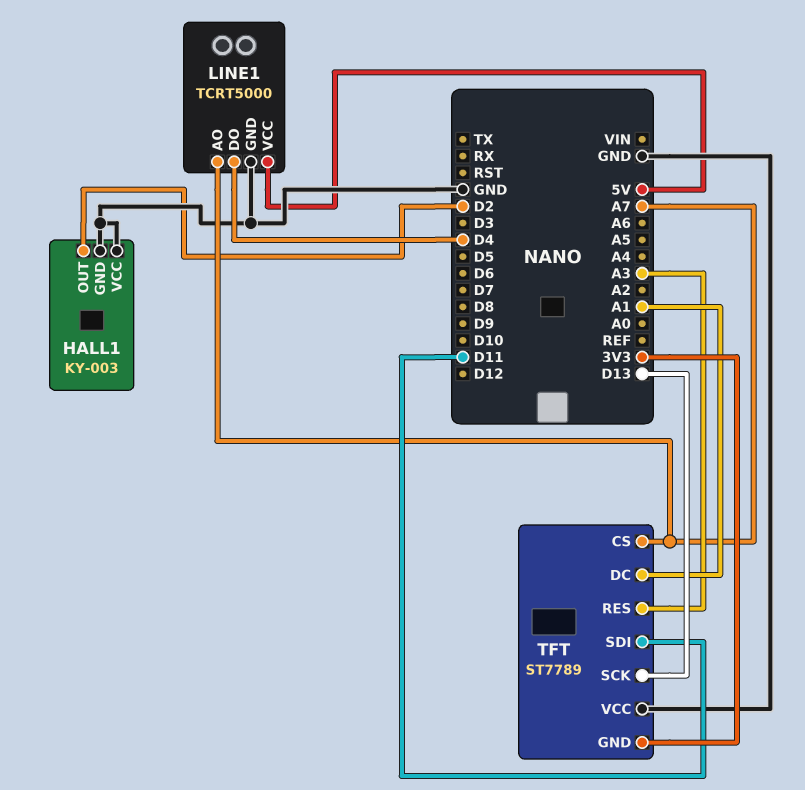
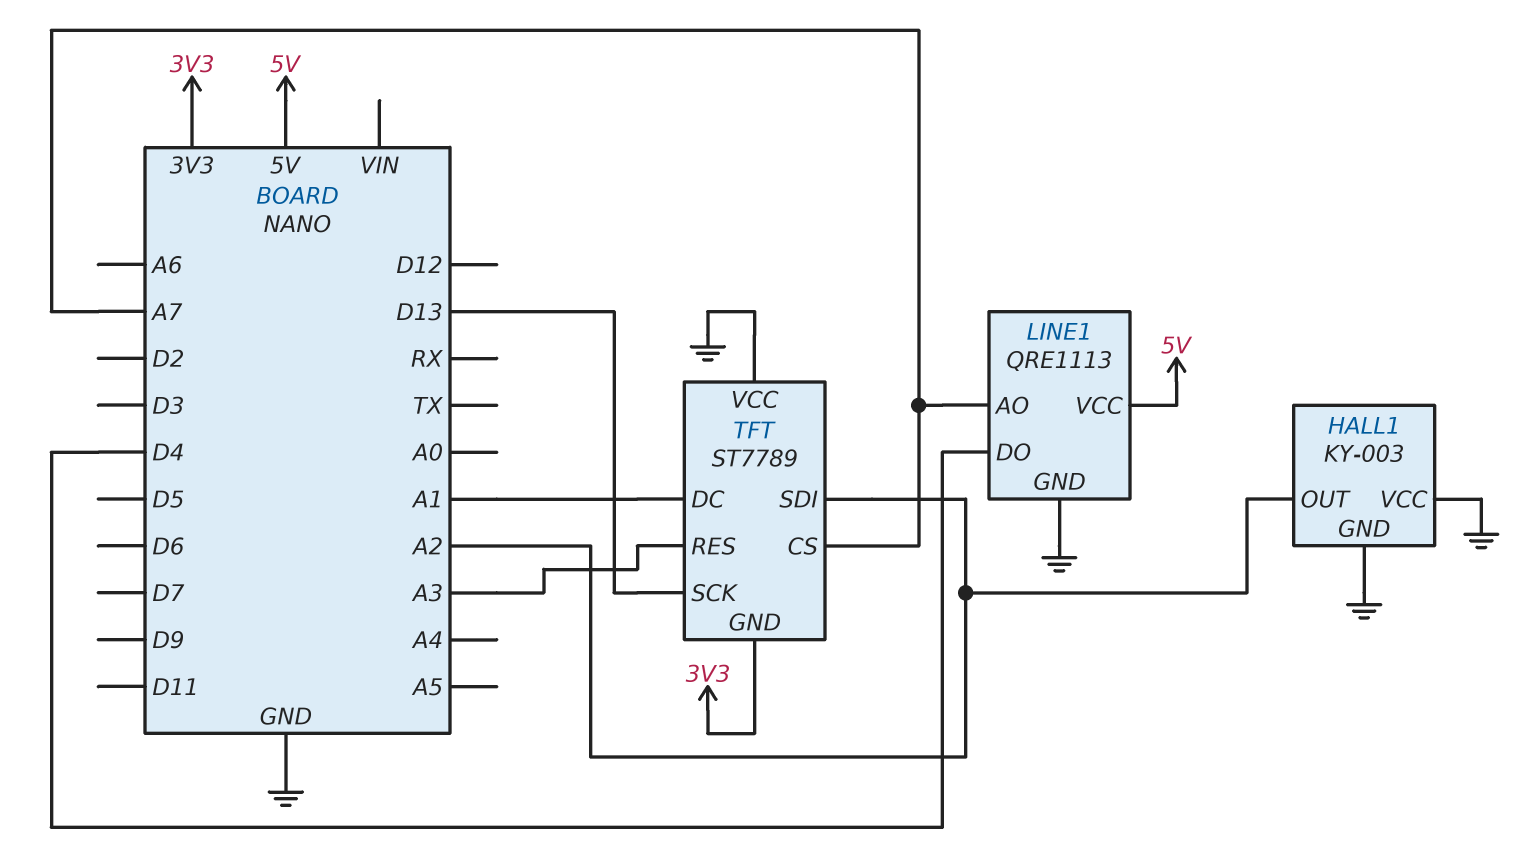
HALL1 pin OUT: D2 -> A2
LINE1: TCRT5000 -> QRE1113
TFT pin SDI: D11 -> A2

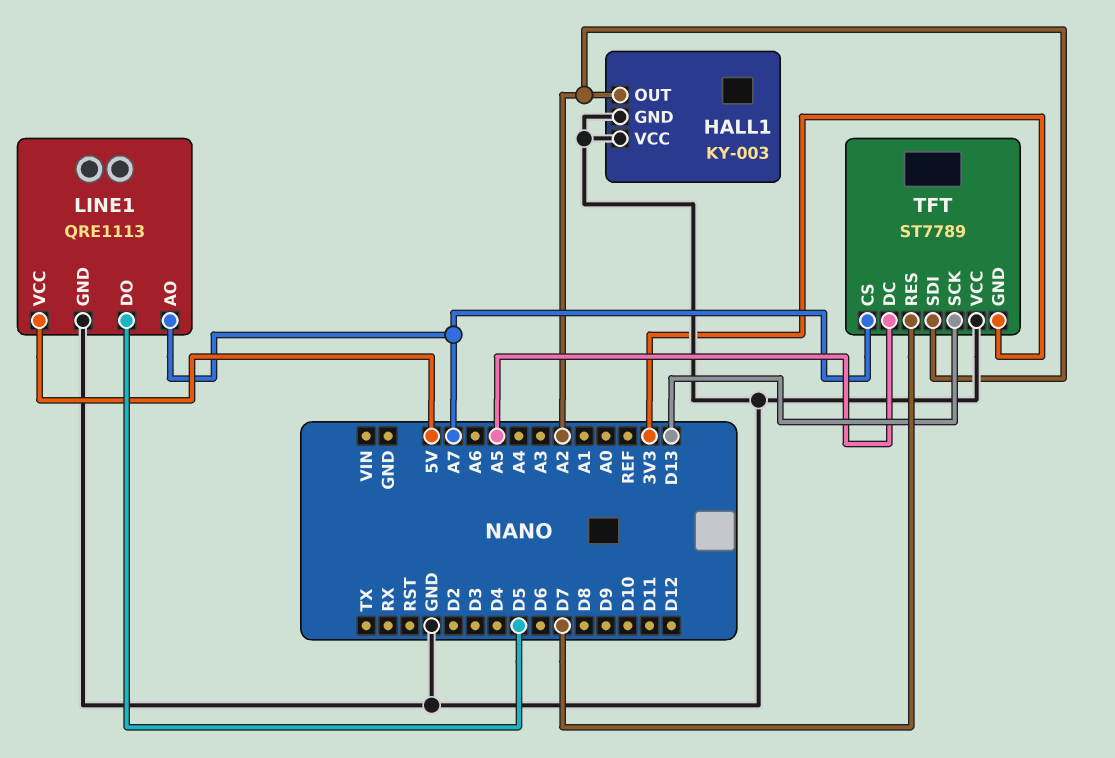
LINE1 pin DO: D4 -> D5
TFT pin DC: A1 -> A5
TFT pin RES: A3 -> D7

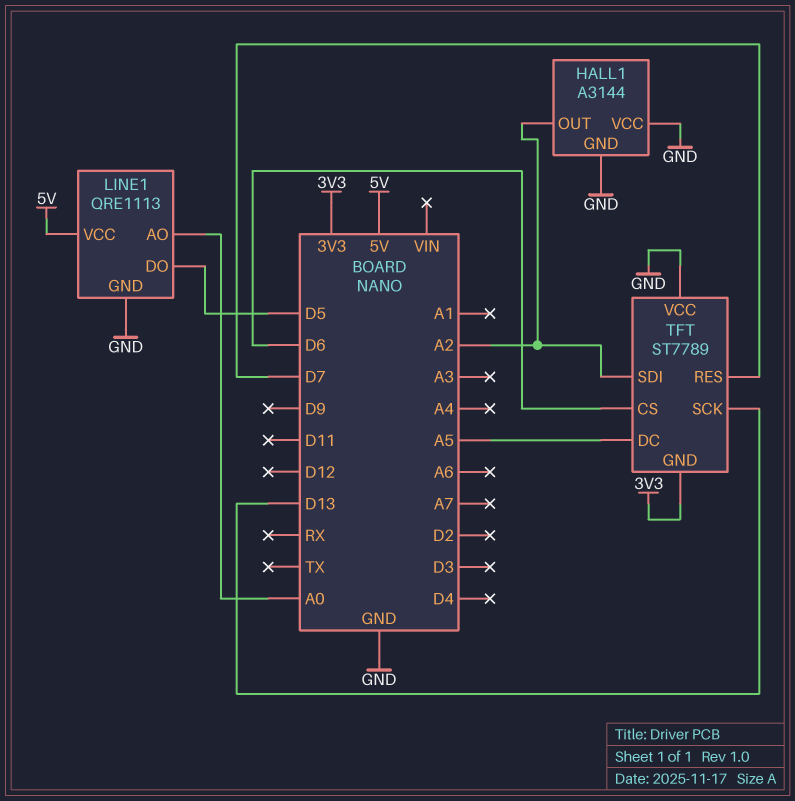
HALL1: KY-003 -> A3144
LINE1 pin AO: A7 -> A0
TFT pin CS: A7 -> D6

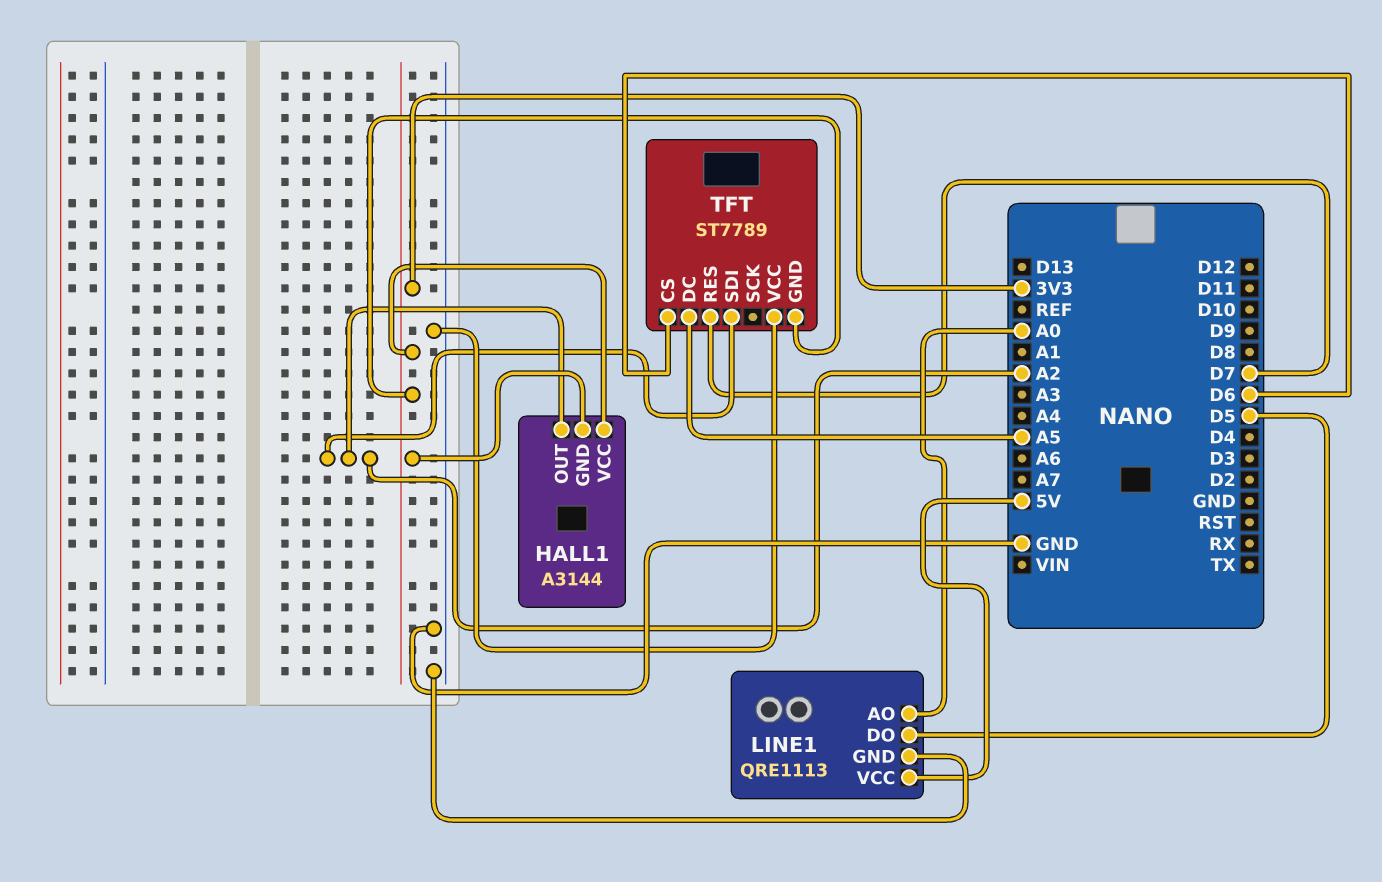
HALL1 pin GND: GND -> 3V3
HALL1 pin VCC: GND -> 3V3
TFT pin SCK: D13 -> none

